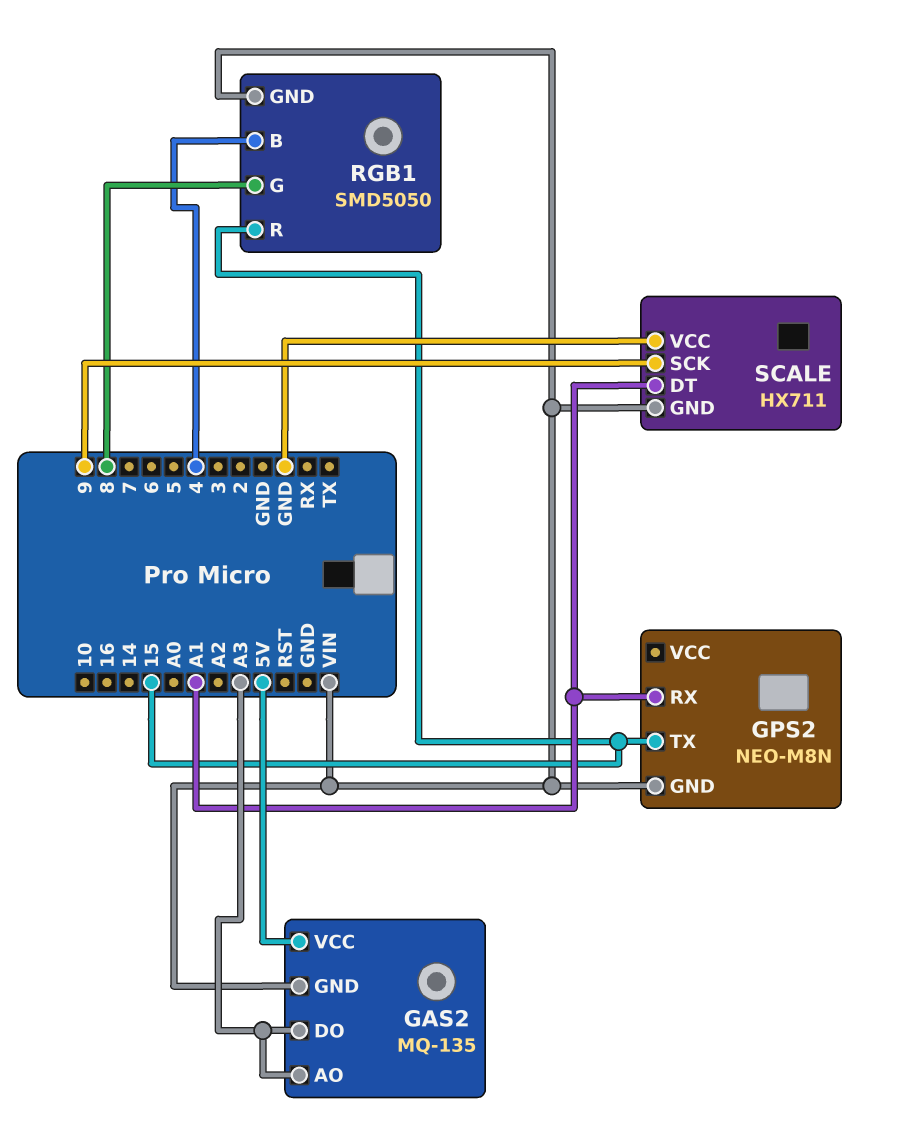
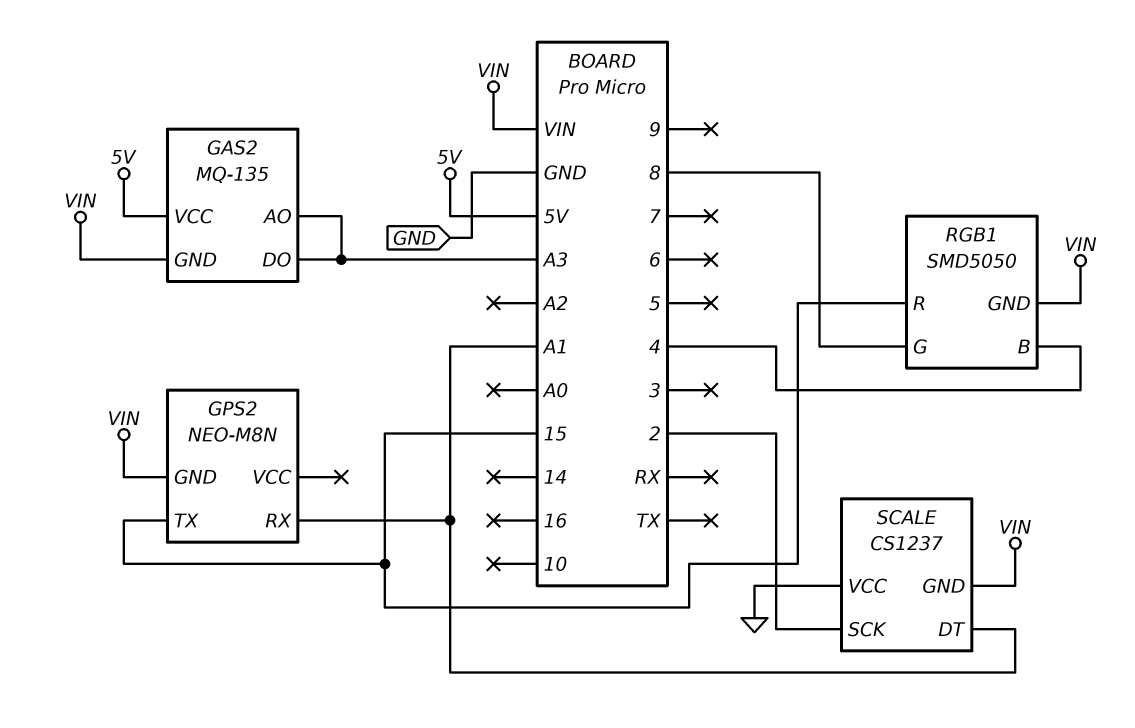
SCALE: HX711 -> CS1237
SCALE pin SCK: 9 -> 2

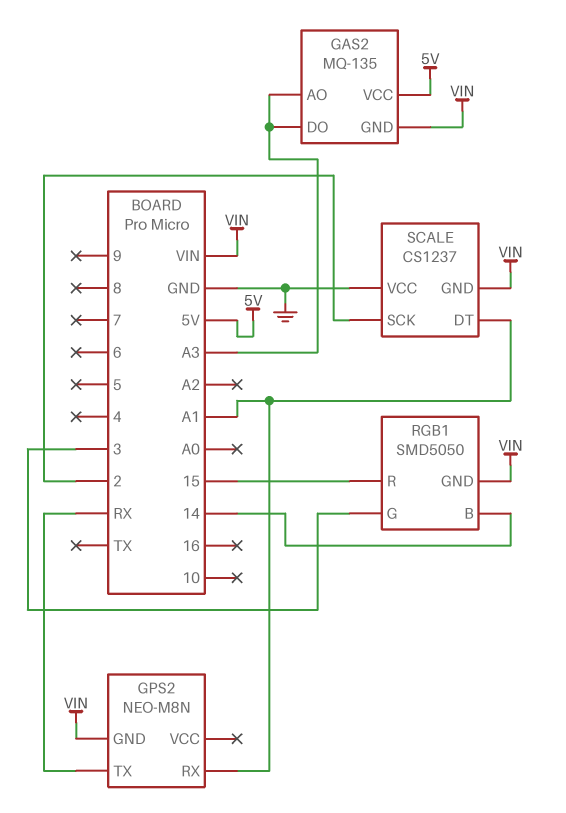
GPS2 pin TX: 15 -> RX
RGB1 pin B: 4 -> 14
RGB1 pin G: 8 -> 3

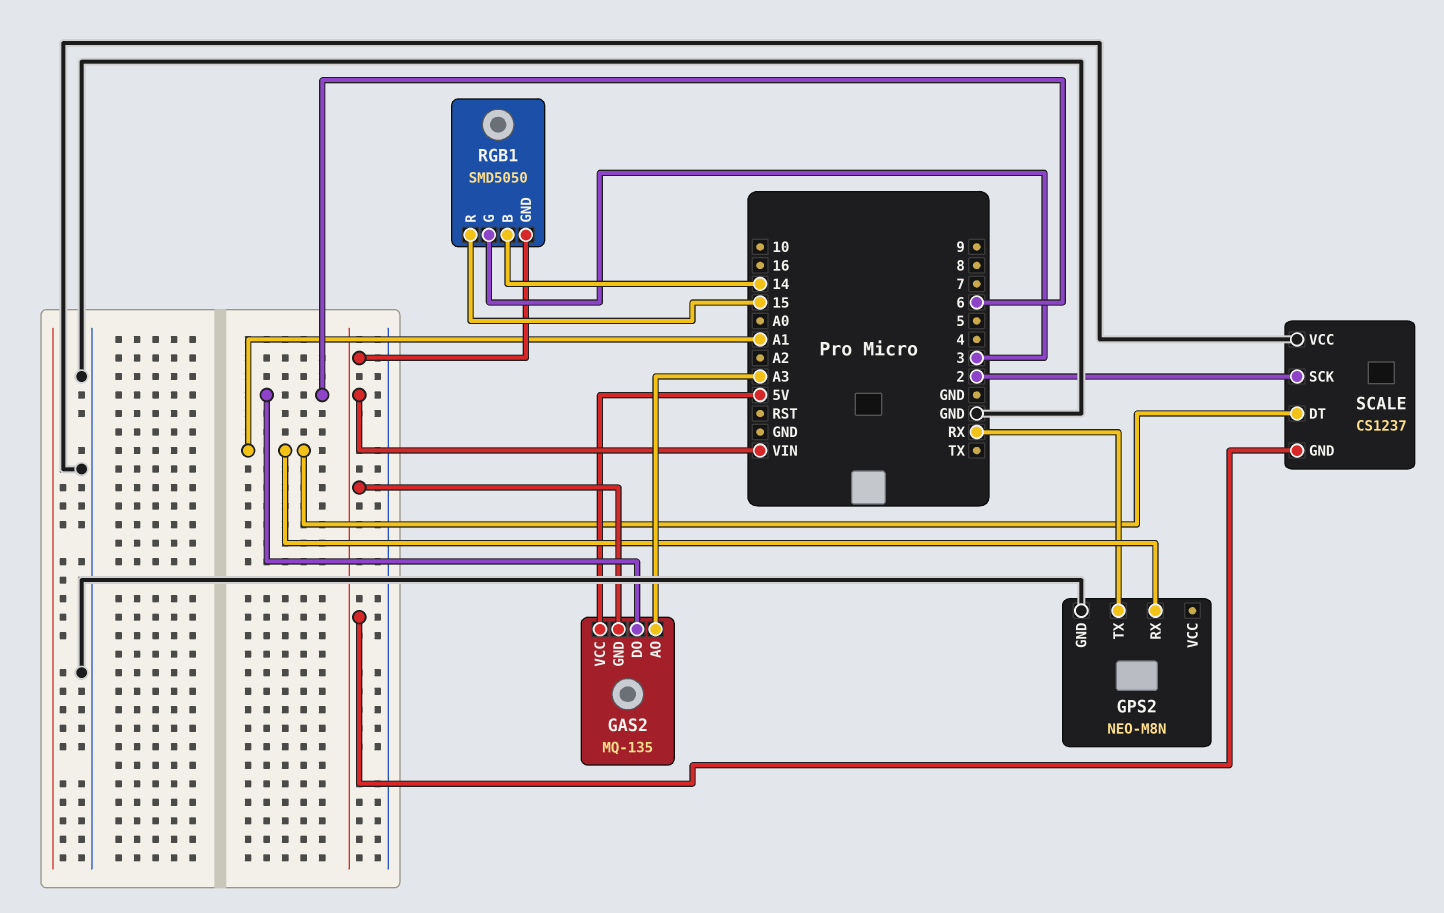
GAS2 pin DO: A3 -> 6
GPS2 pin GND: VIN -> GND

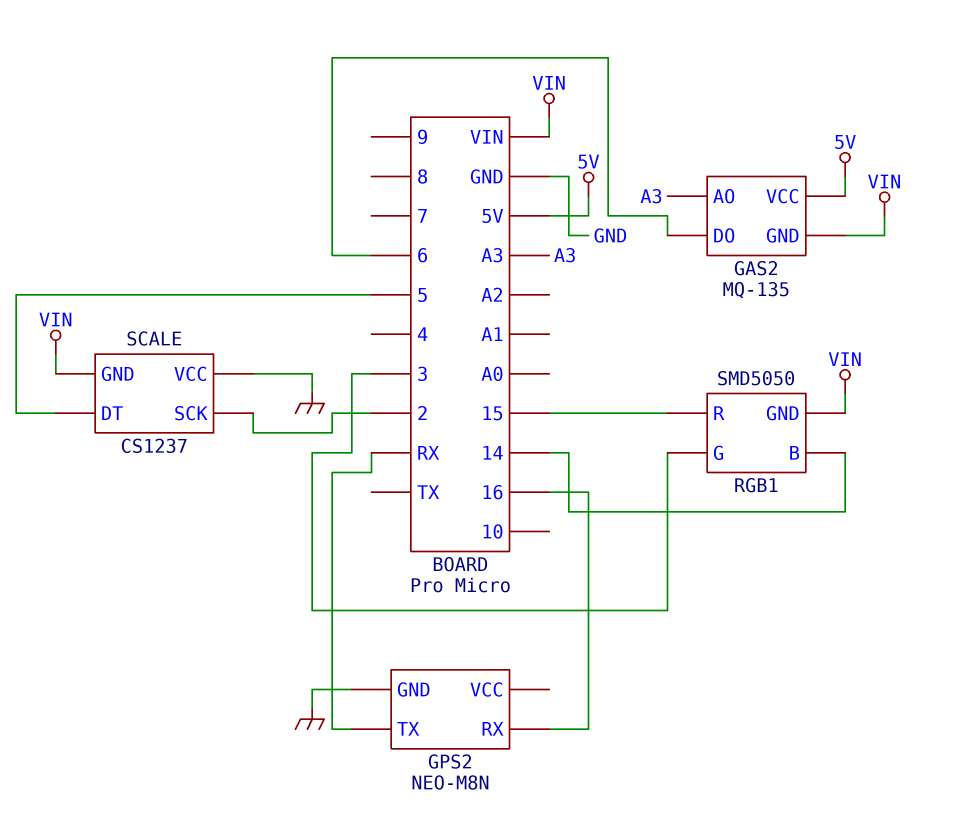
GPS2 pin RX: A1 -> 16
SCALE pin DT: A1 -> 5

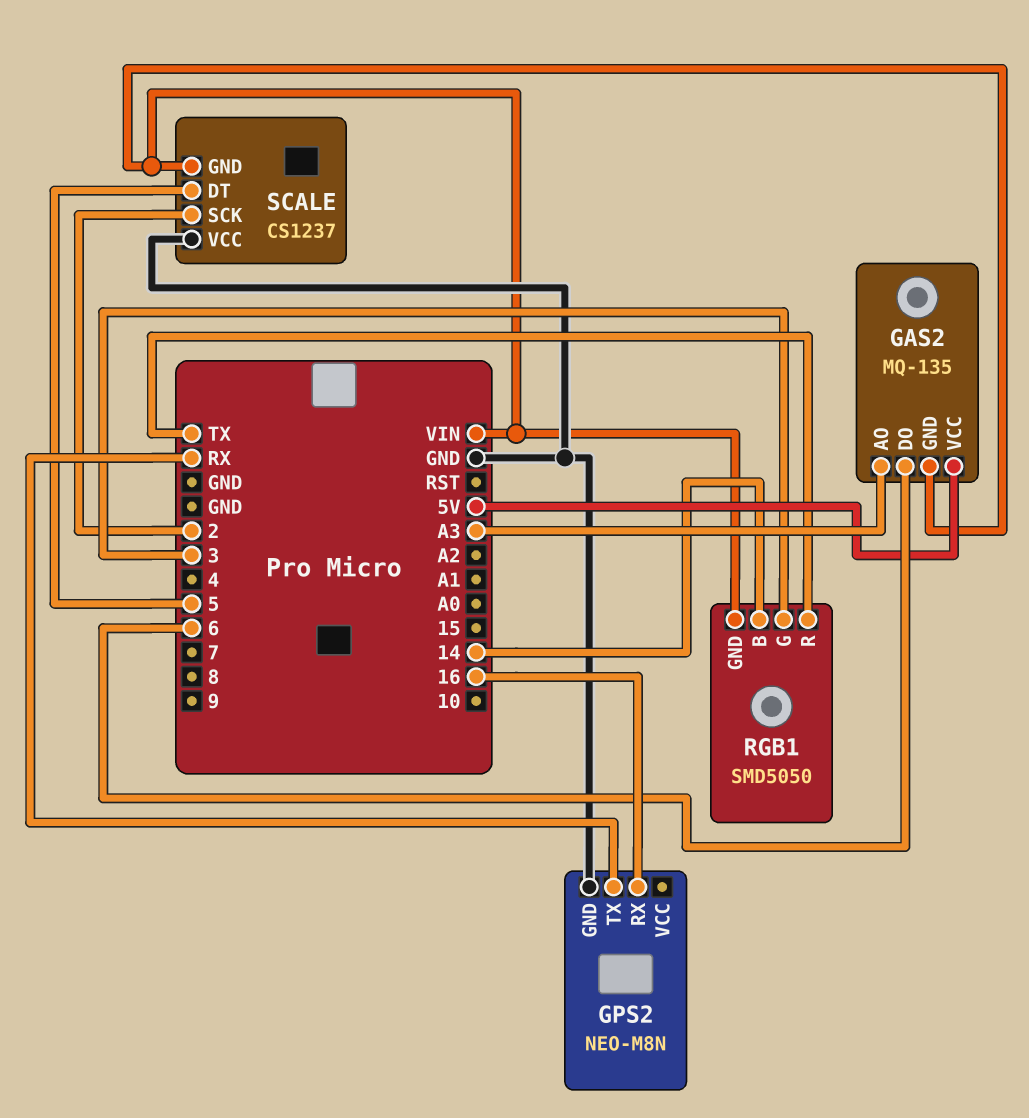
RGB1 pin R: 15 -> TX

